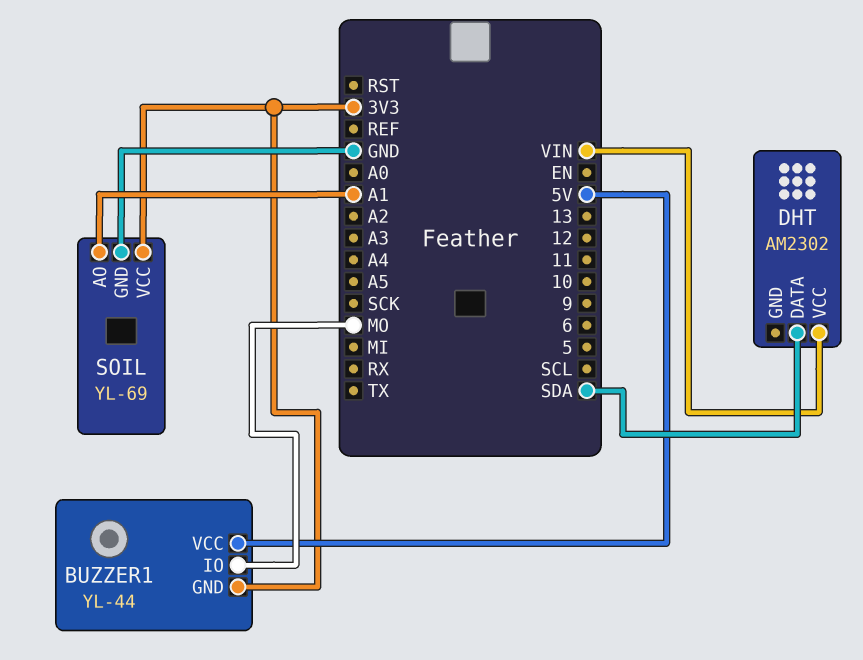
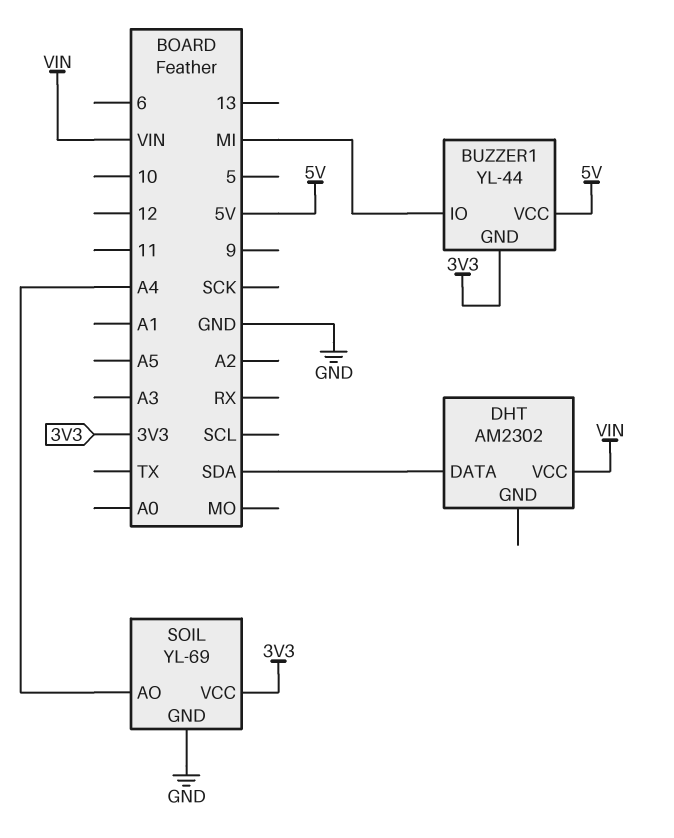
BUZZER1 pin IO: MO -> MI
SOIL pin AO: A1 -> A4

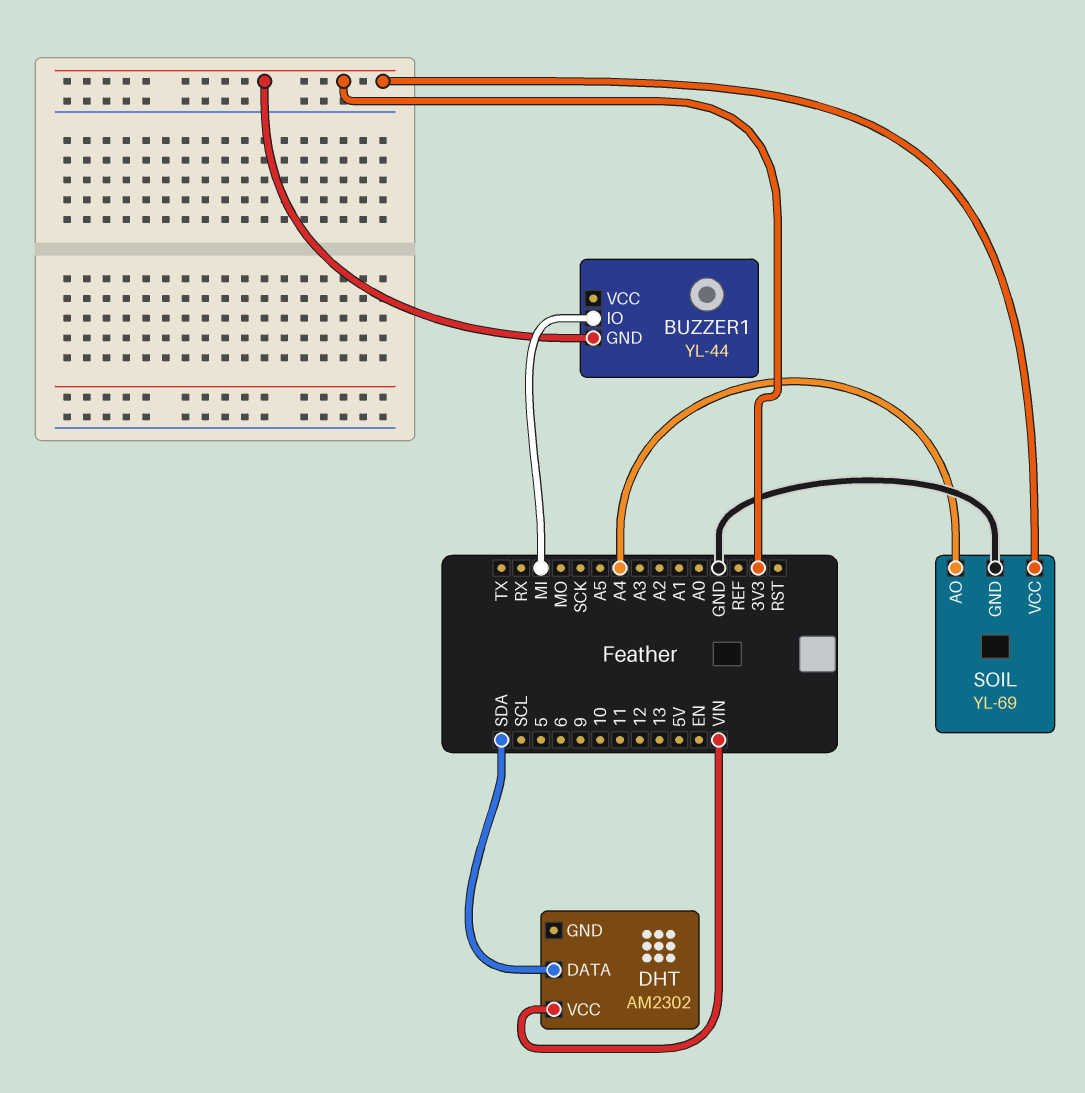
BUZZER1 pin VCC: 5V -> none

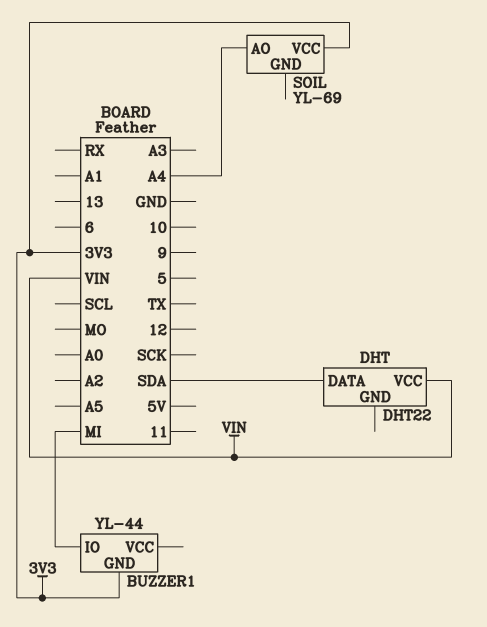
DHT: AM2302 -> DHT22
SOIL pin GND: GND -> none

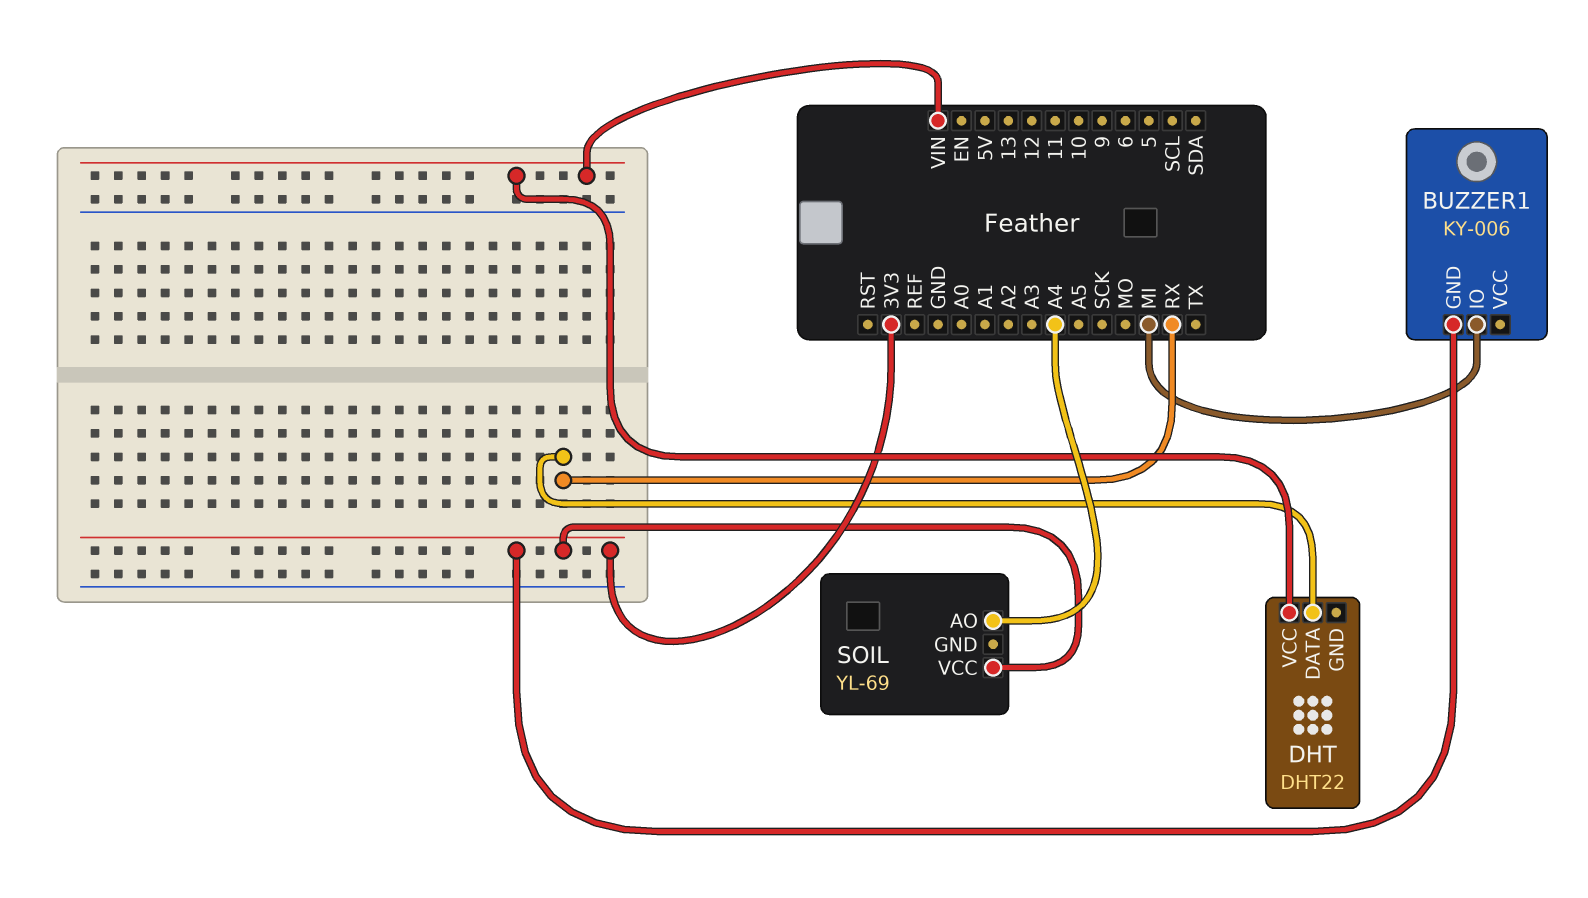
BUZZER1: YL-44 -> KY-006
DHT pin DATA: SDA -> RX

